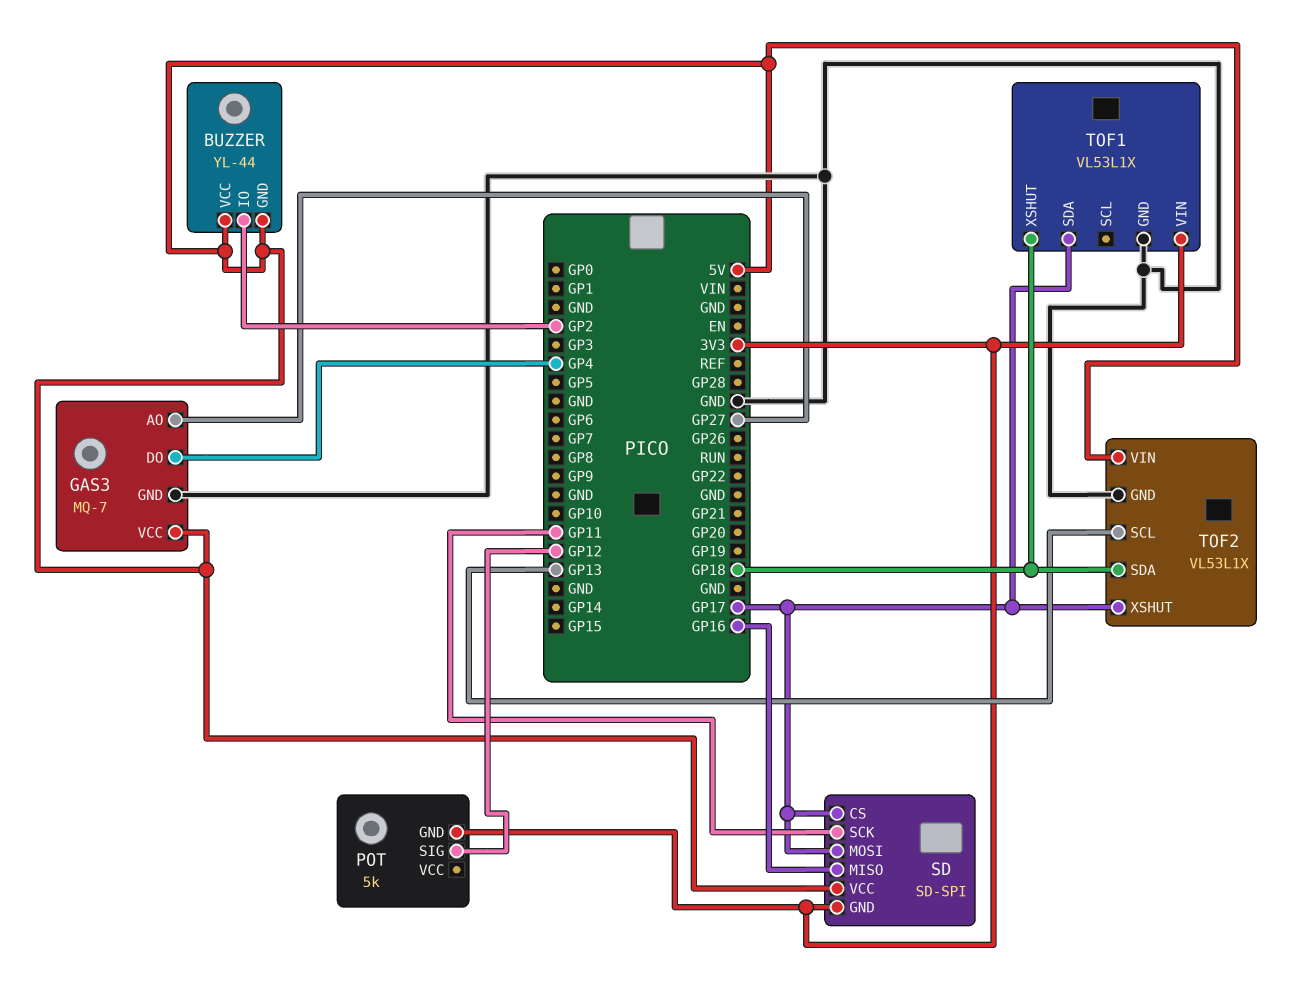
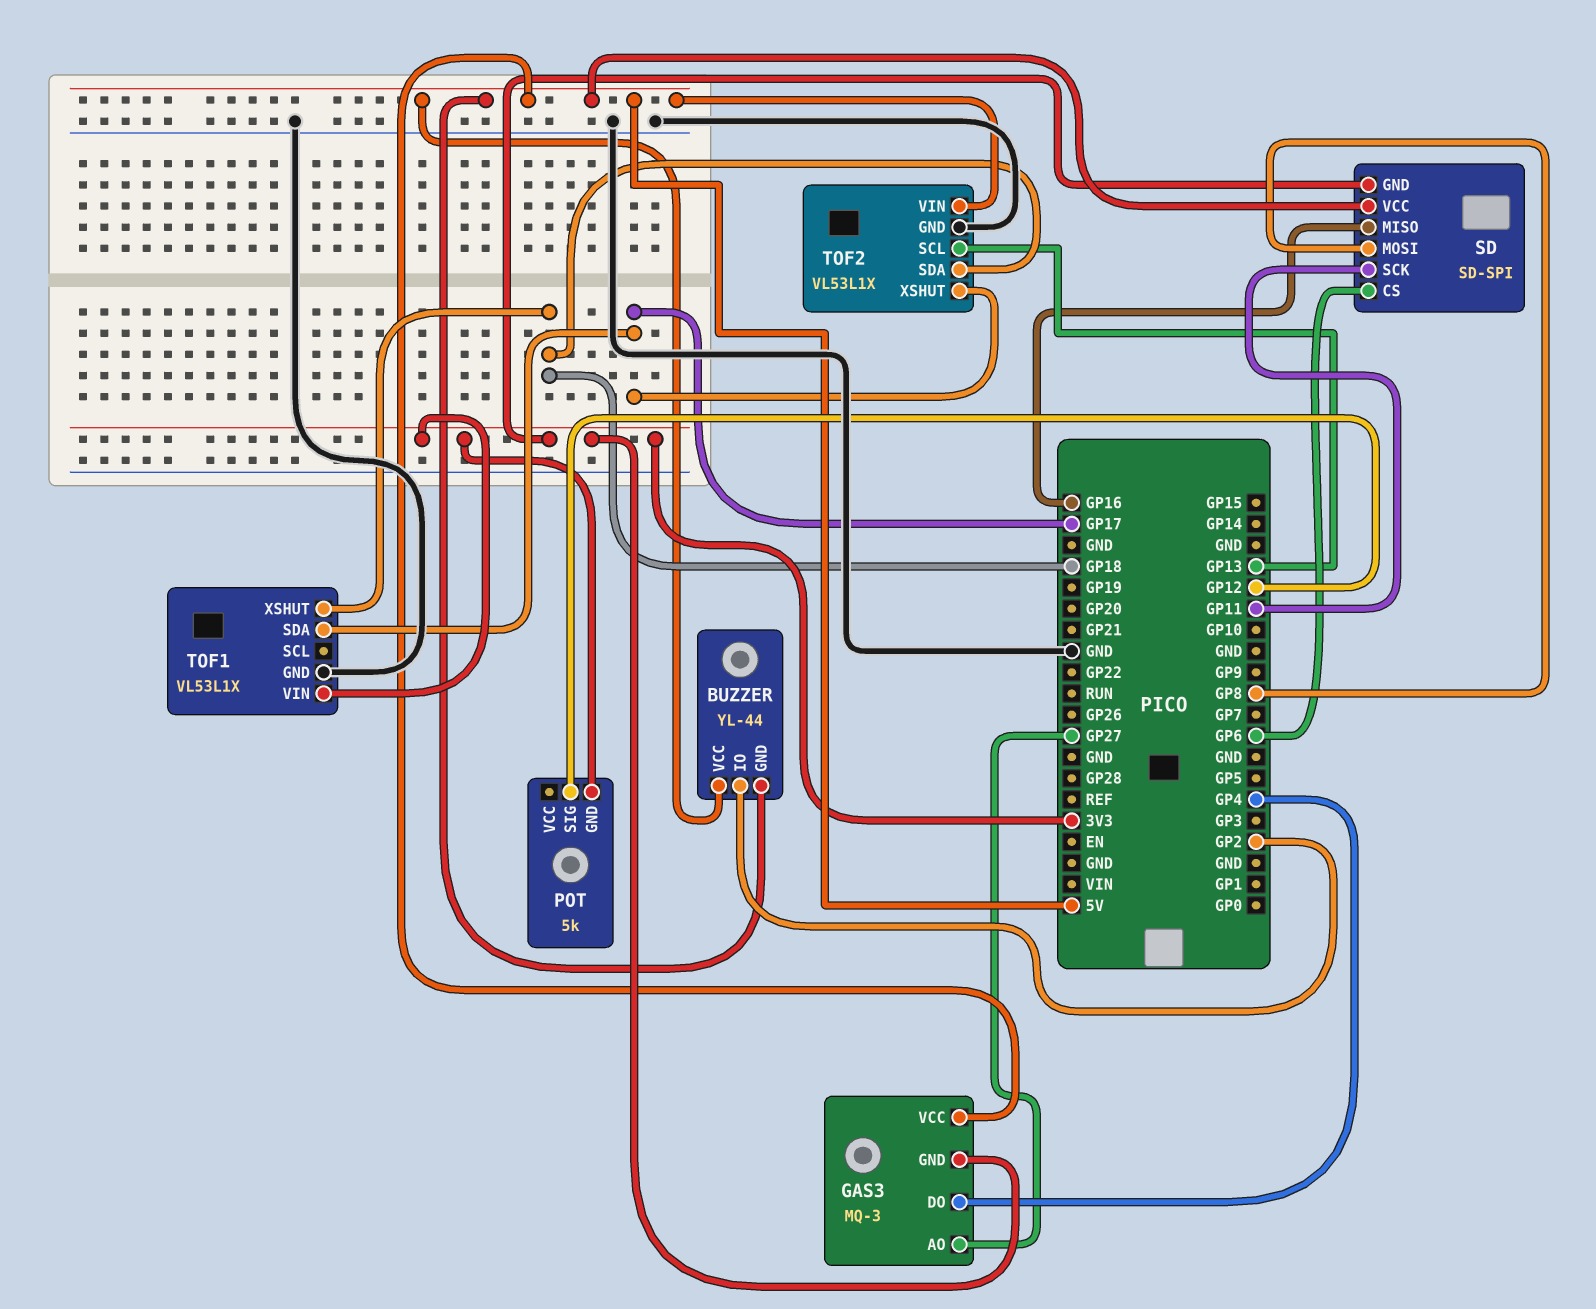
GAS3: MQ-7 -> MQ-3
GAS3 pin GND: GND -> 3V3
SD pin CS: GP17 -> GP6
SD pin MOSI: GP17 -> GP8

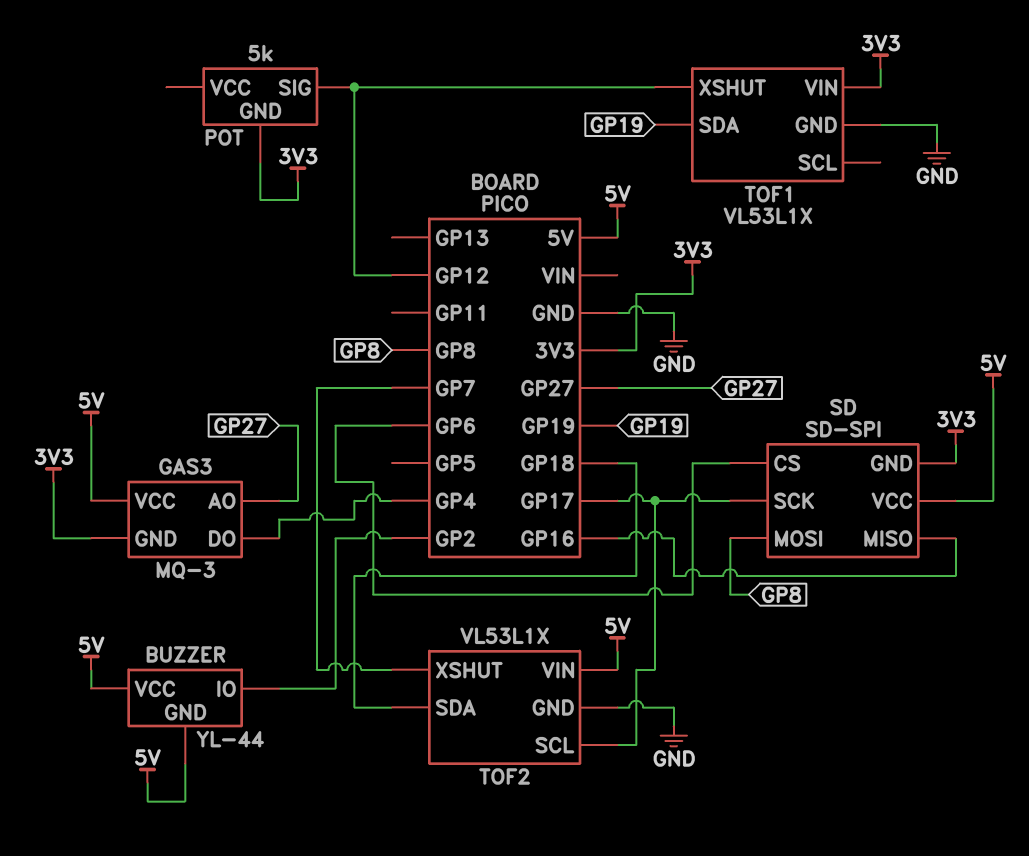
SD pin SCK: GP11 -> GP17
TOF1 pin SDA: GP17 -> GP19
TOF1 pin XSHUT: GP18 -> GP12
TOF2 pin SCL: GP13 -> GP17
TOF2 pin XSHUT: GP17 -> GP7

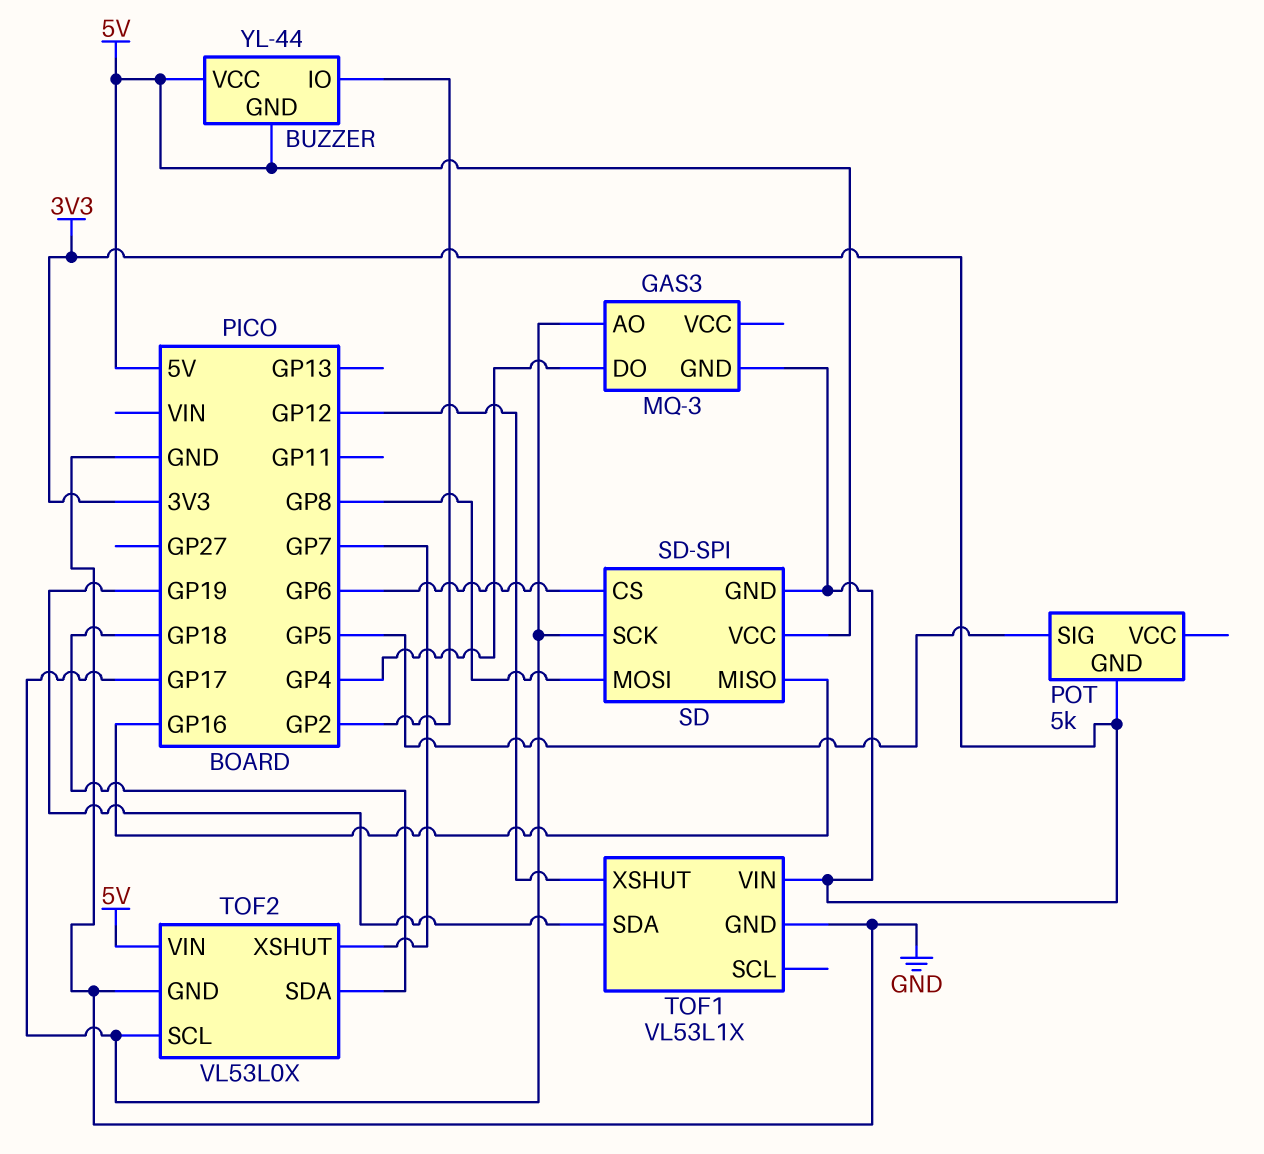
GAS3 pin AO: GP27 -> GP17
GAS3 pin VCC: 5V -> none
POT pin SIG: GP12 -> GP5
TOF2: VL53L1X -> VL53L0X

